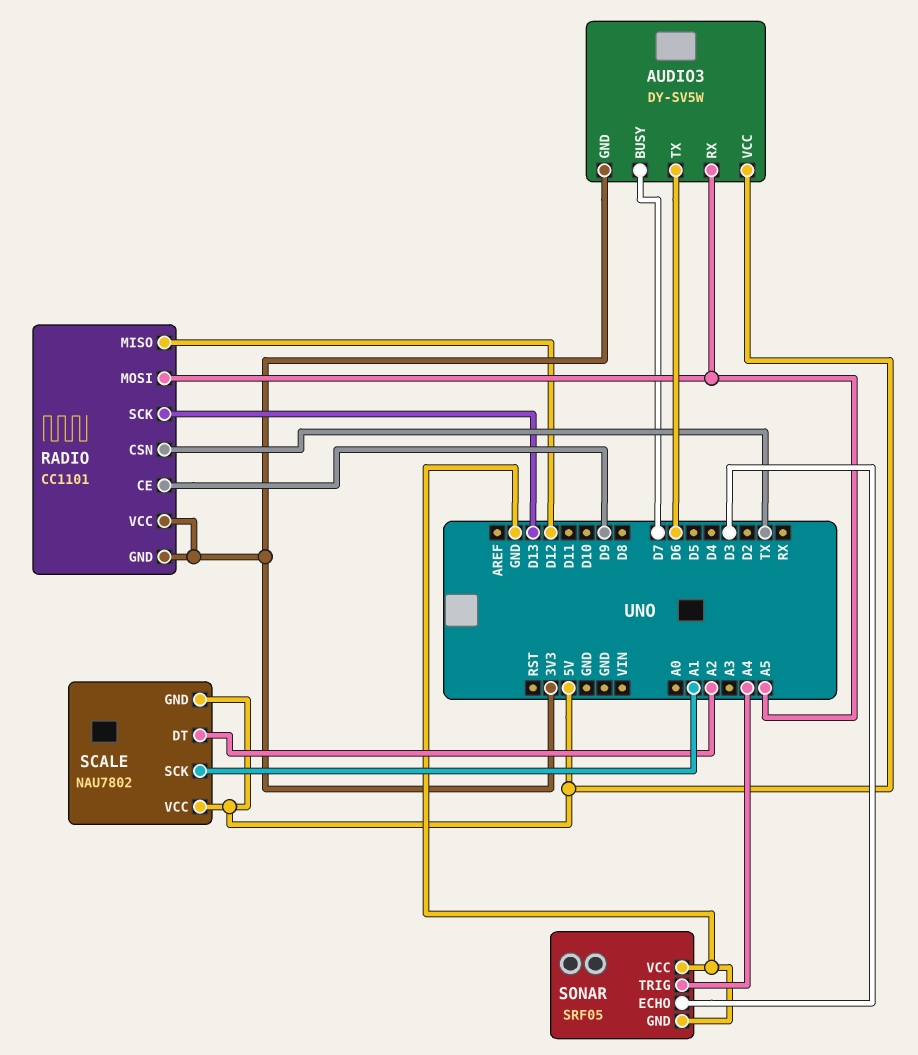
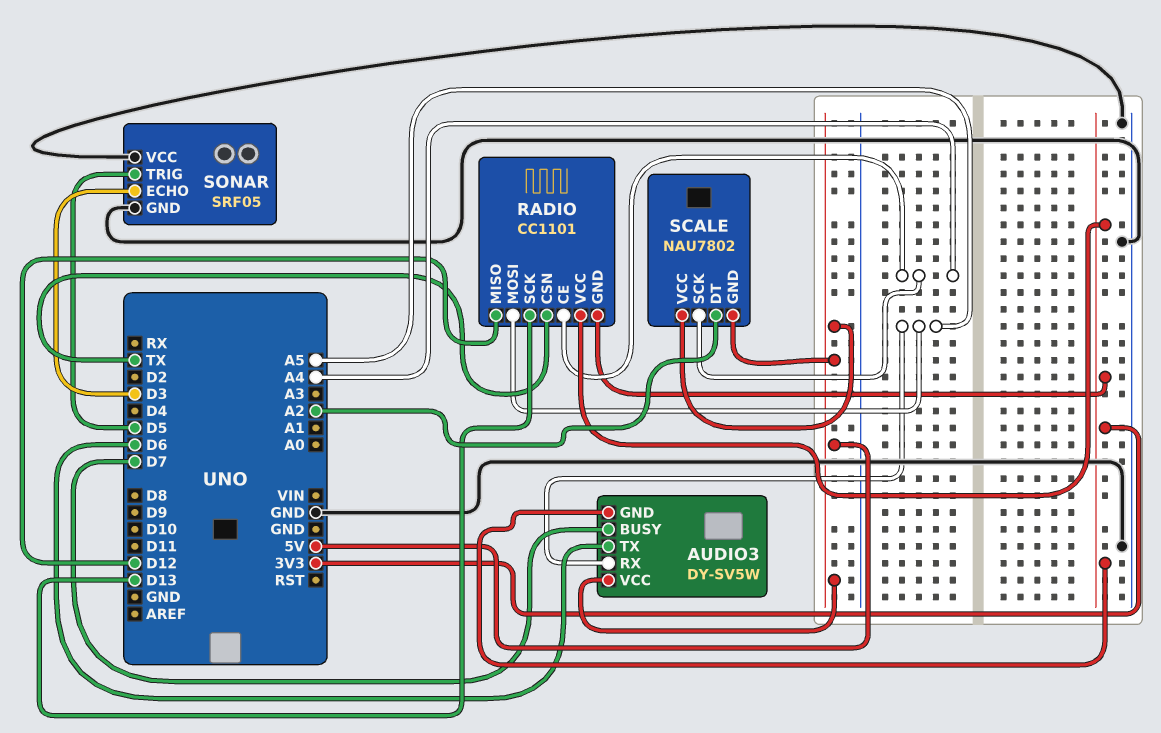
RADIO pin CE: D9 -> A4
SCALE pin SCK: A1 -> A4
SONAR pin TRIG: A4 -> D5

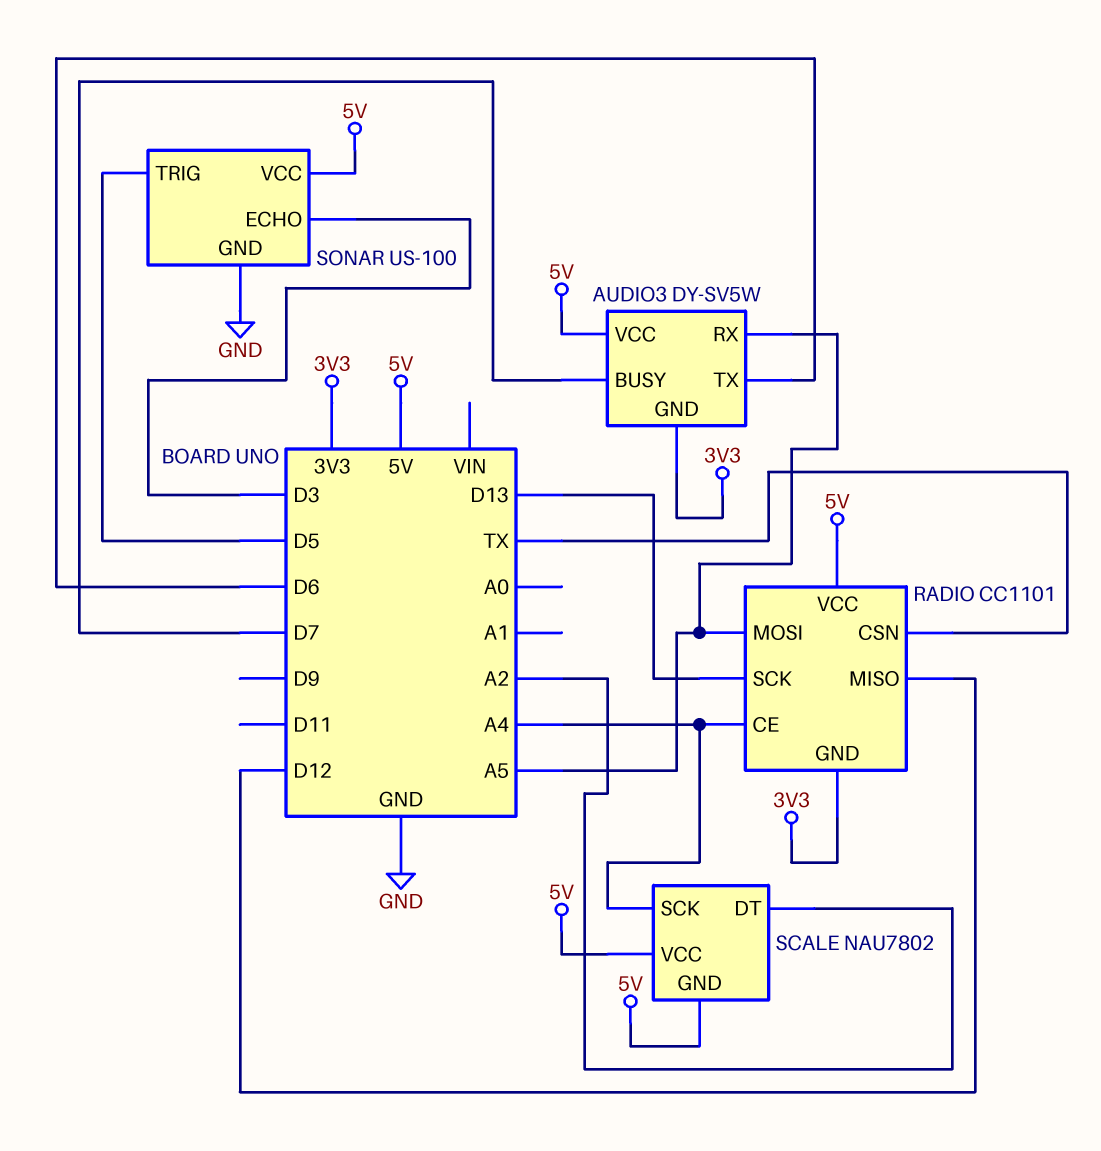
RADIO pin VCC: 3V3 -> 5V
SONAR: SRF05 -> US-100
SONAR pin VCC: GND -> 5V

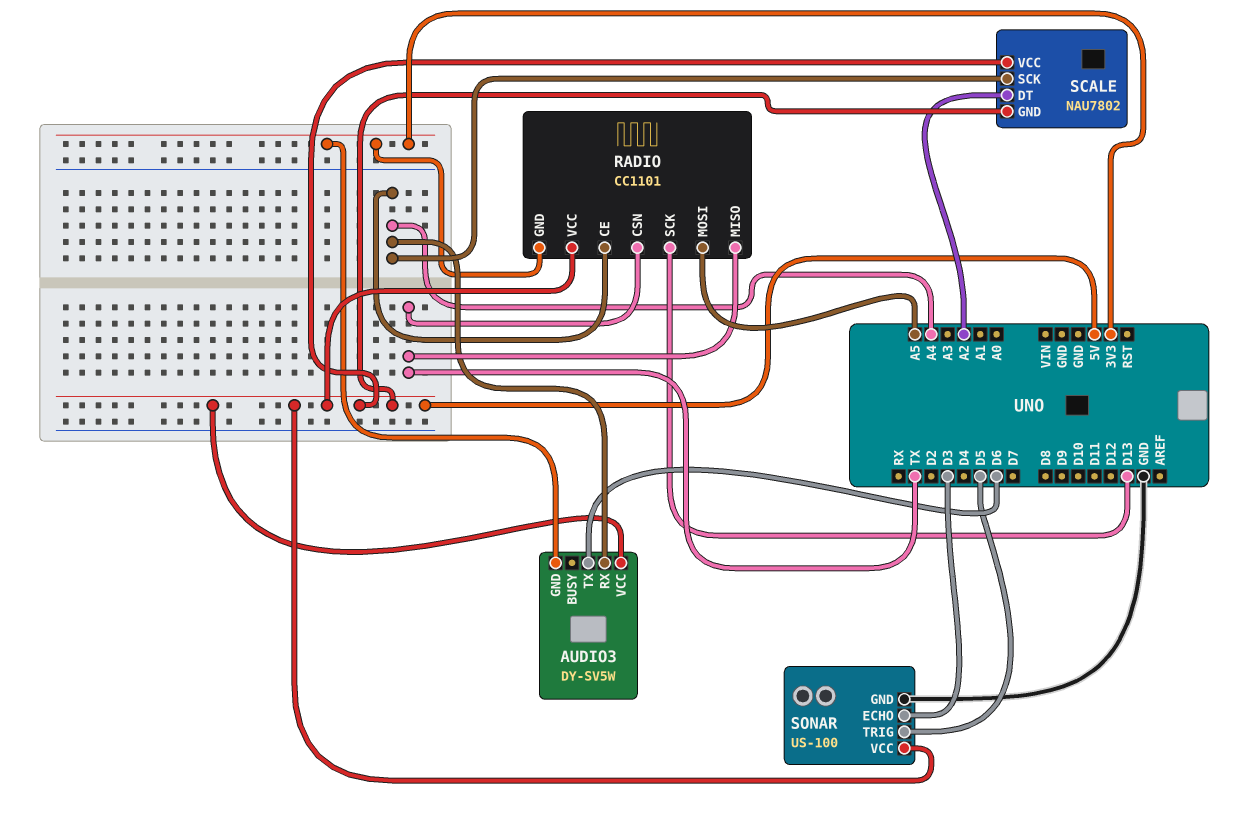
AUDIO3 pin BUSY: D7 -> none
AUDIO3 pin RX: A5 -> A4
RADIO pin MISO: D12 -> TX

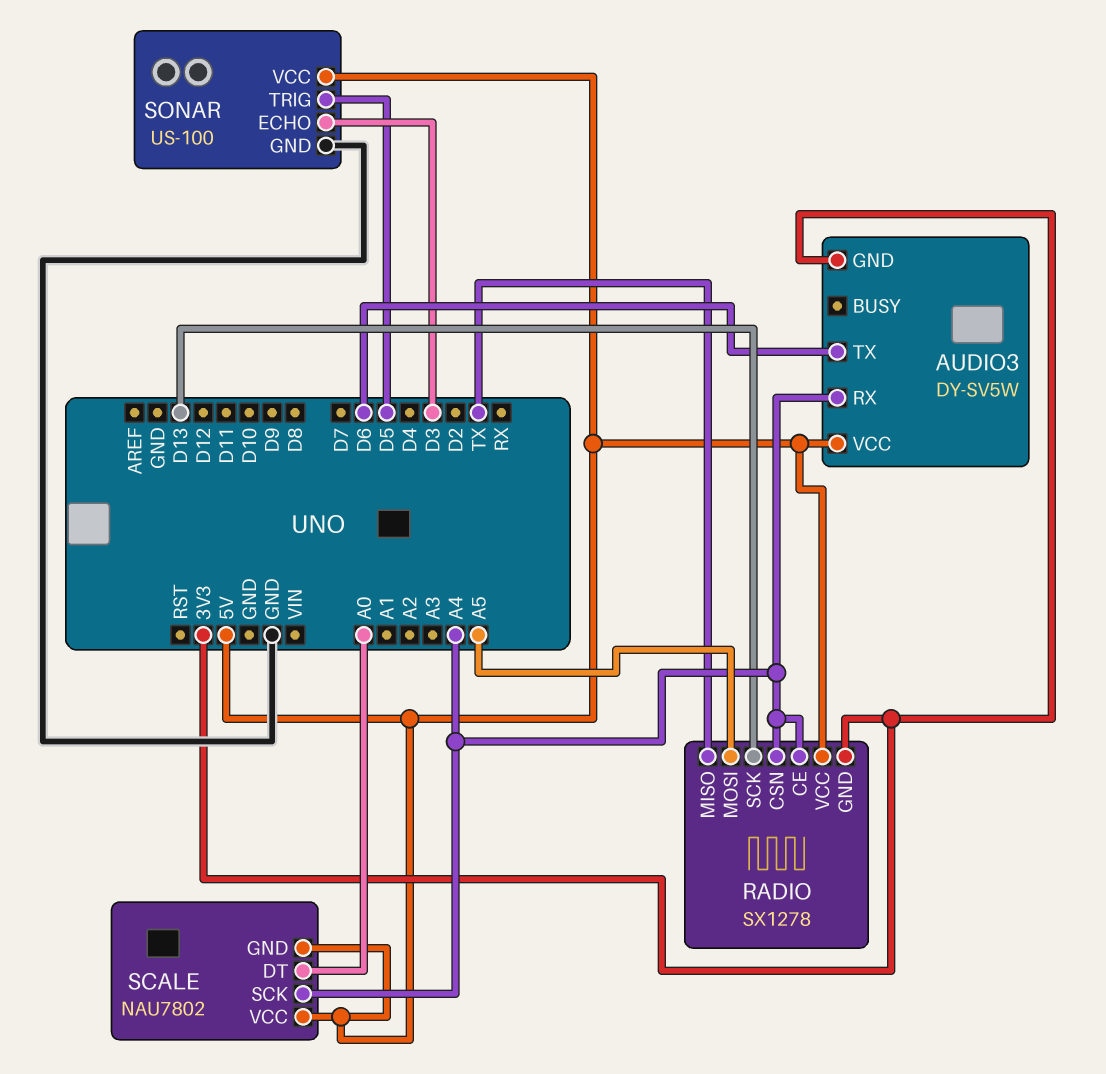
RADIO: CC1101 -> SX1278
RADIO pin CSN: TX -> A4
SCALE pin DT: A2 -> A0

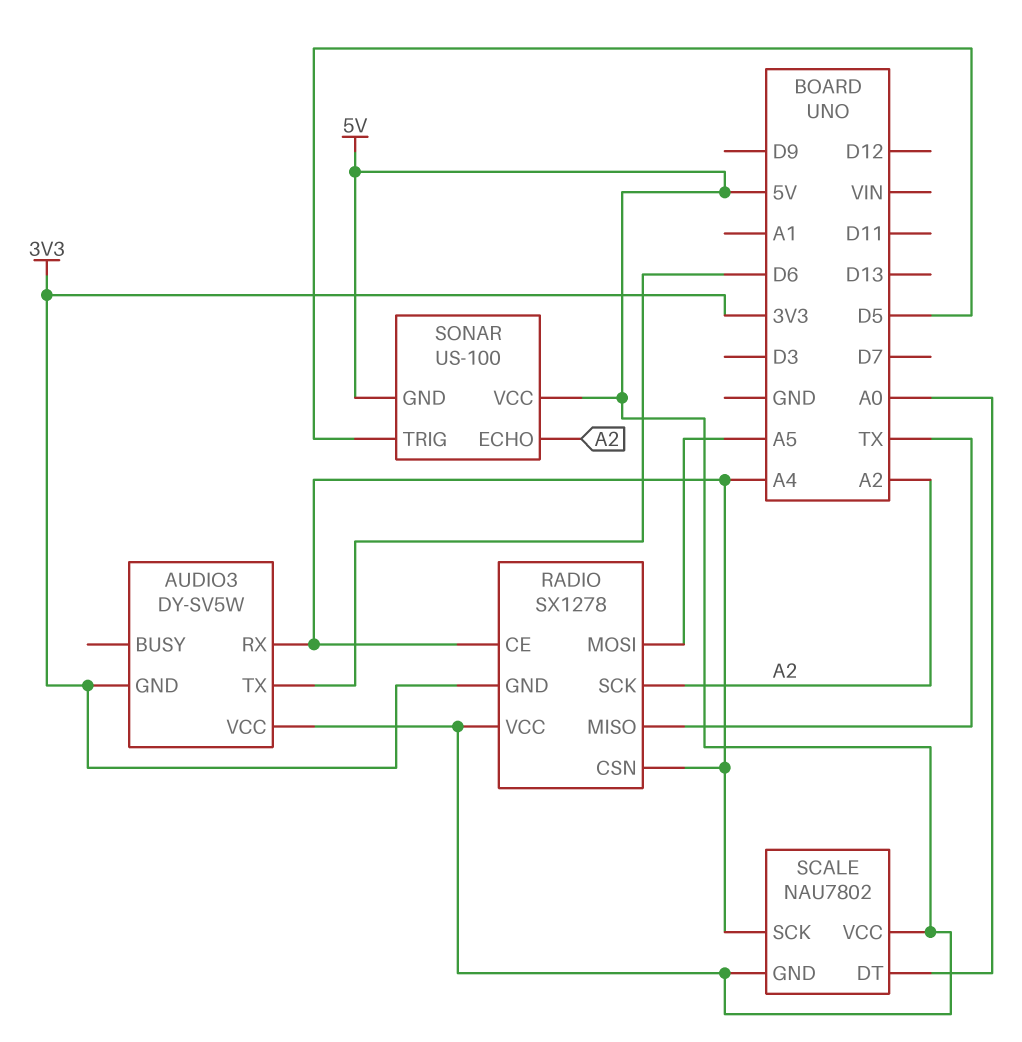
RADIO pin SCK: D13 -> A2
SONAR pin ECHO: D3 -> A2
SONAR pin GND: GND -> 5V

